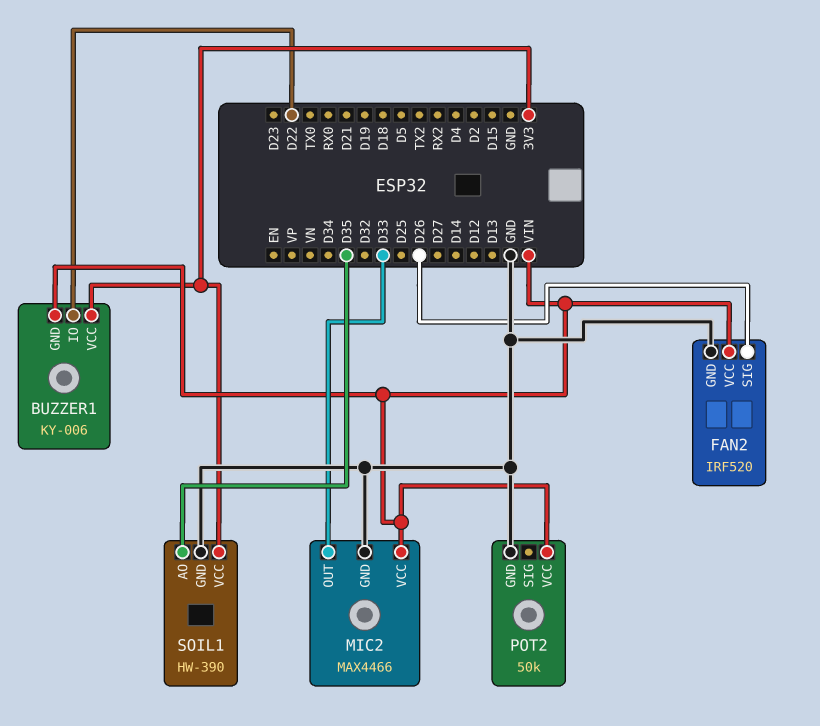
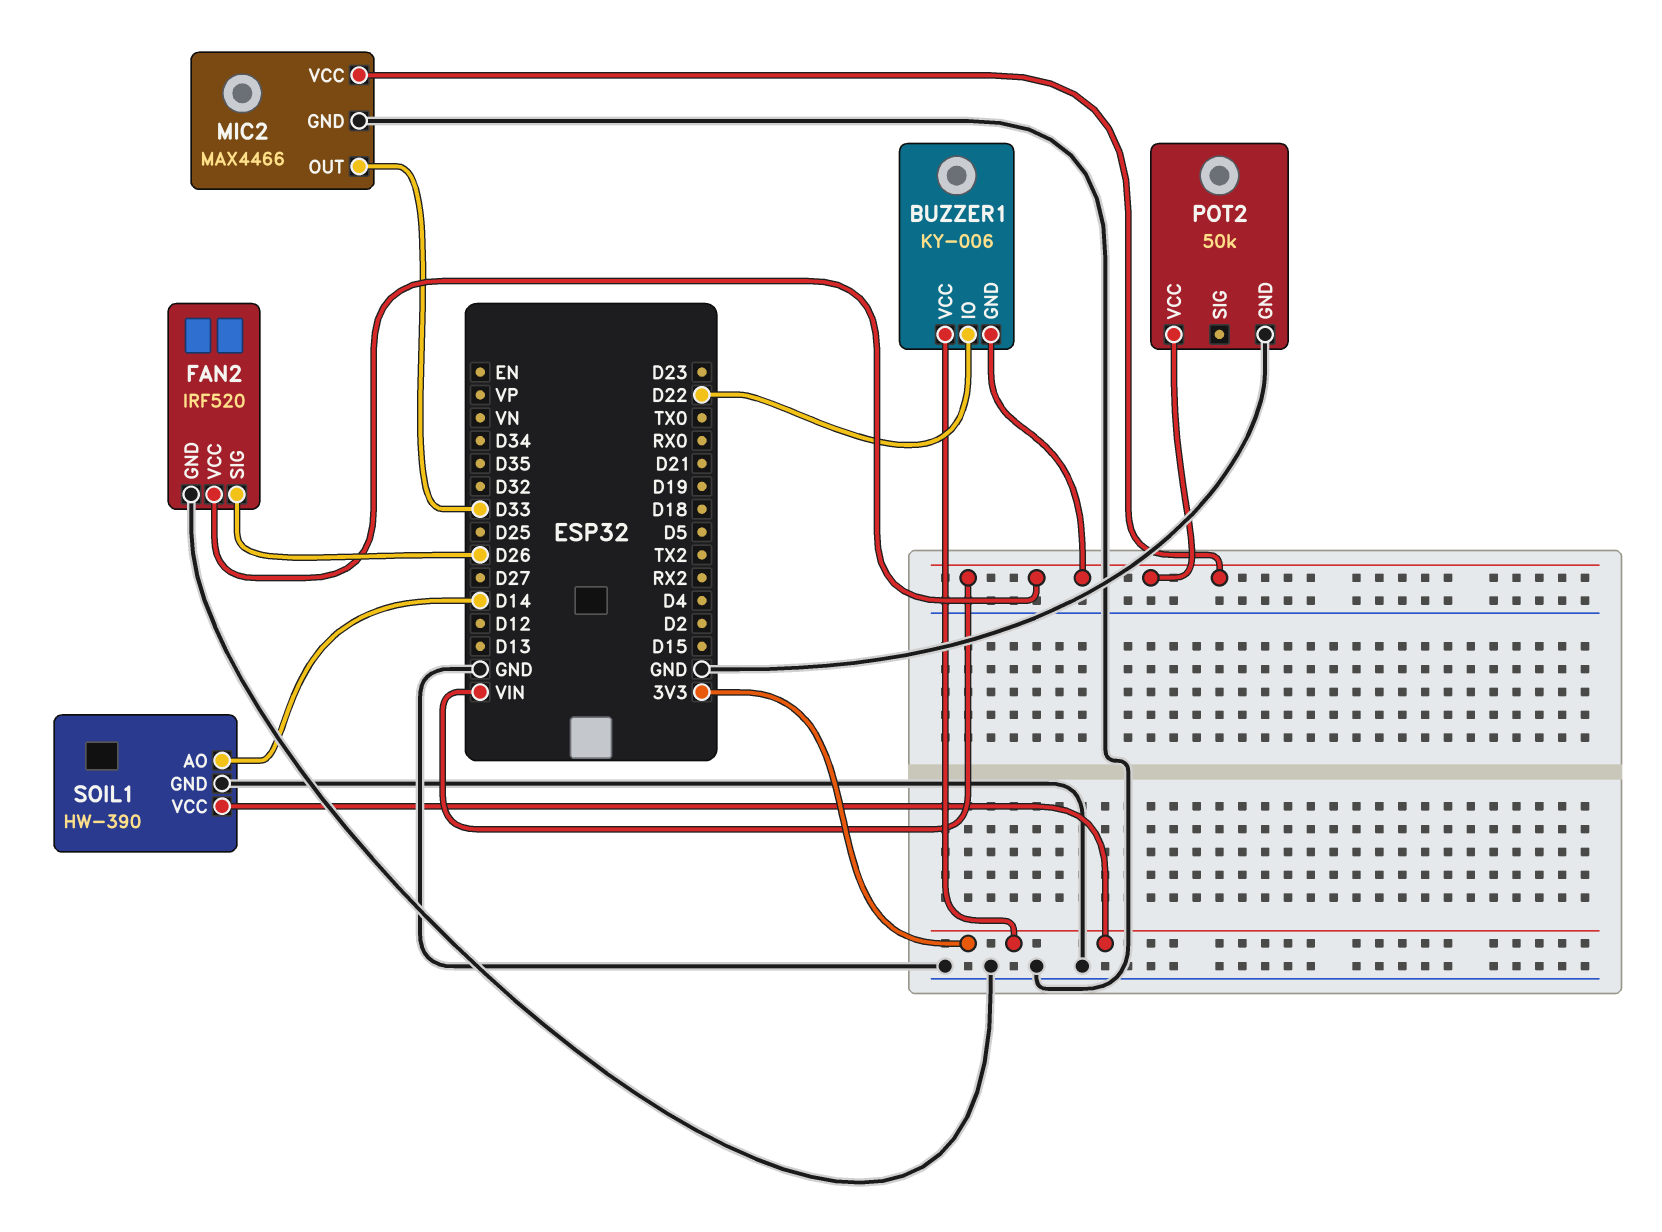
SOIL1 pin AO: D35 -> D14

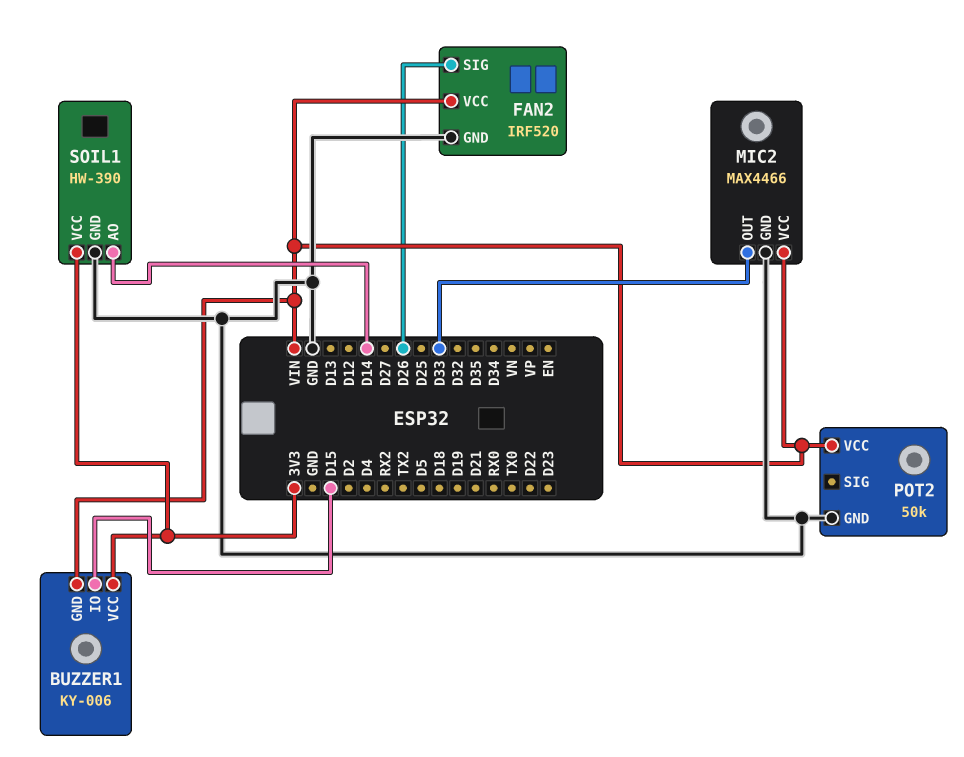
BUZZER1 pin IO: D22 -> D15

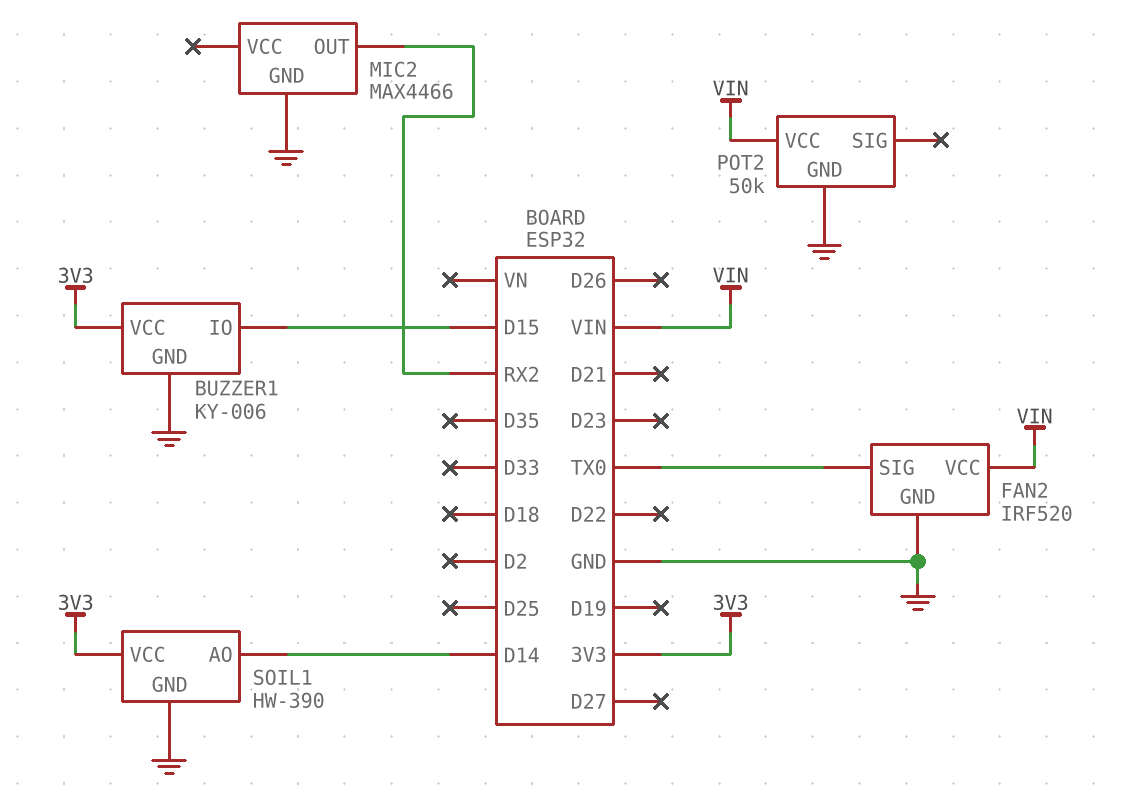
BUZZER1 pin GND: VIN -> GND
FAN2 pin SIG: D26 -> TX0
MIC2 pin OUT: D33 -> RX2
MIC2 pin VCC: VIN -> none

